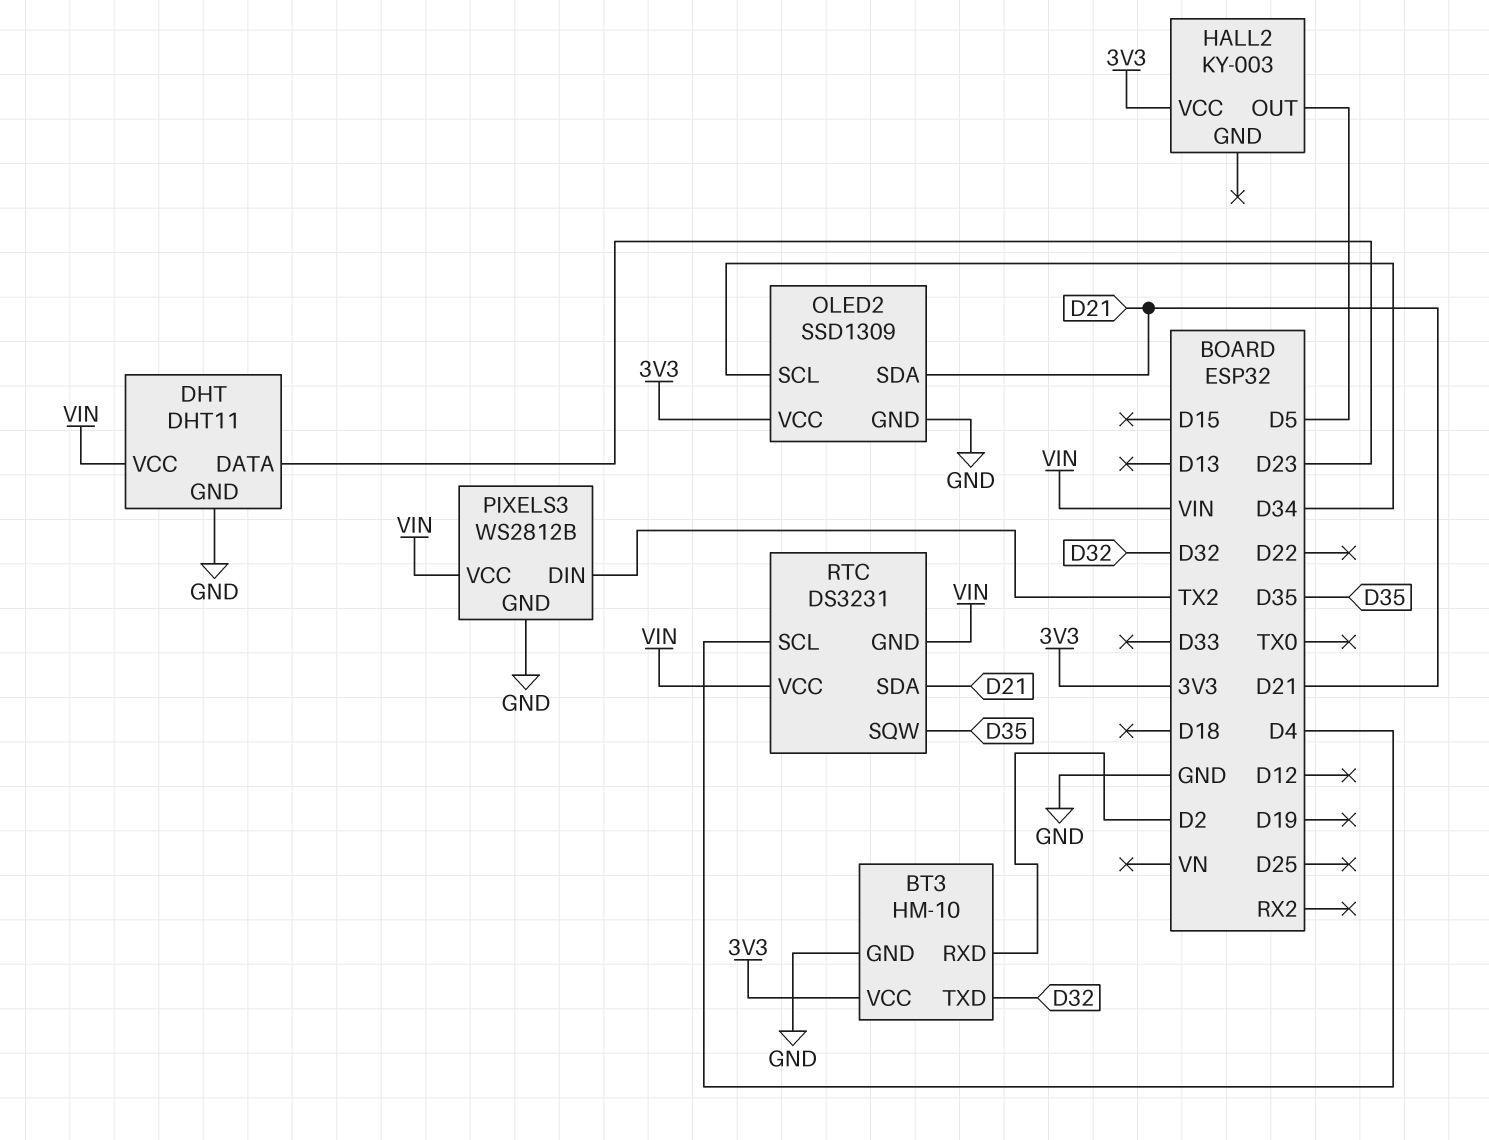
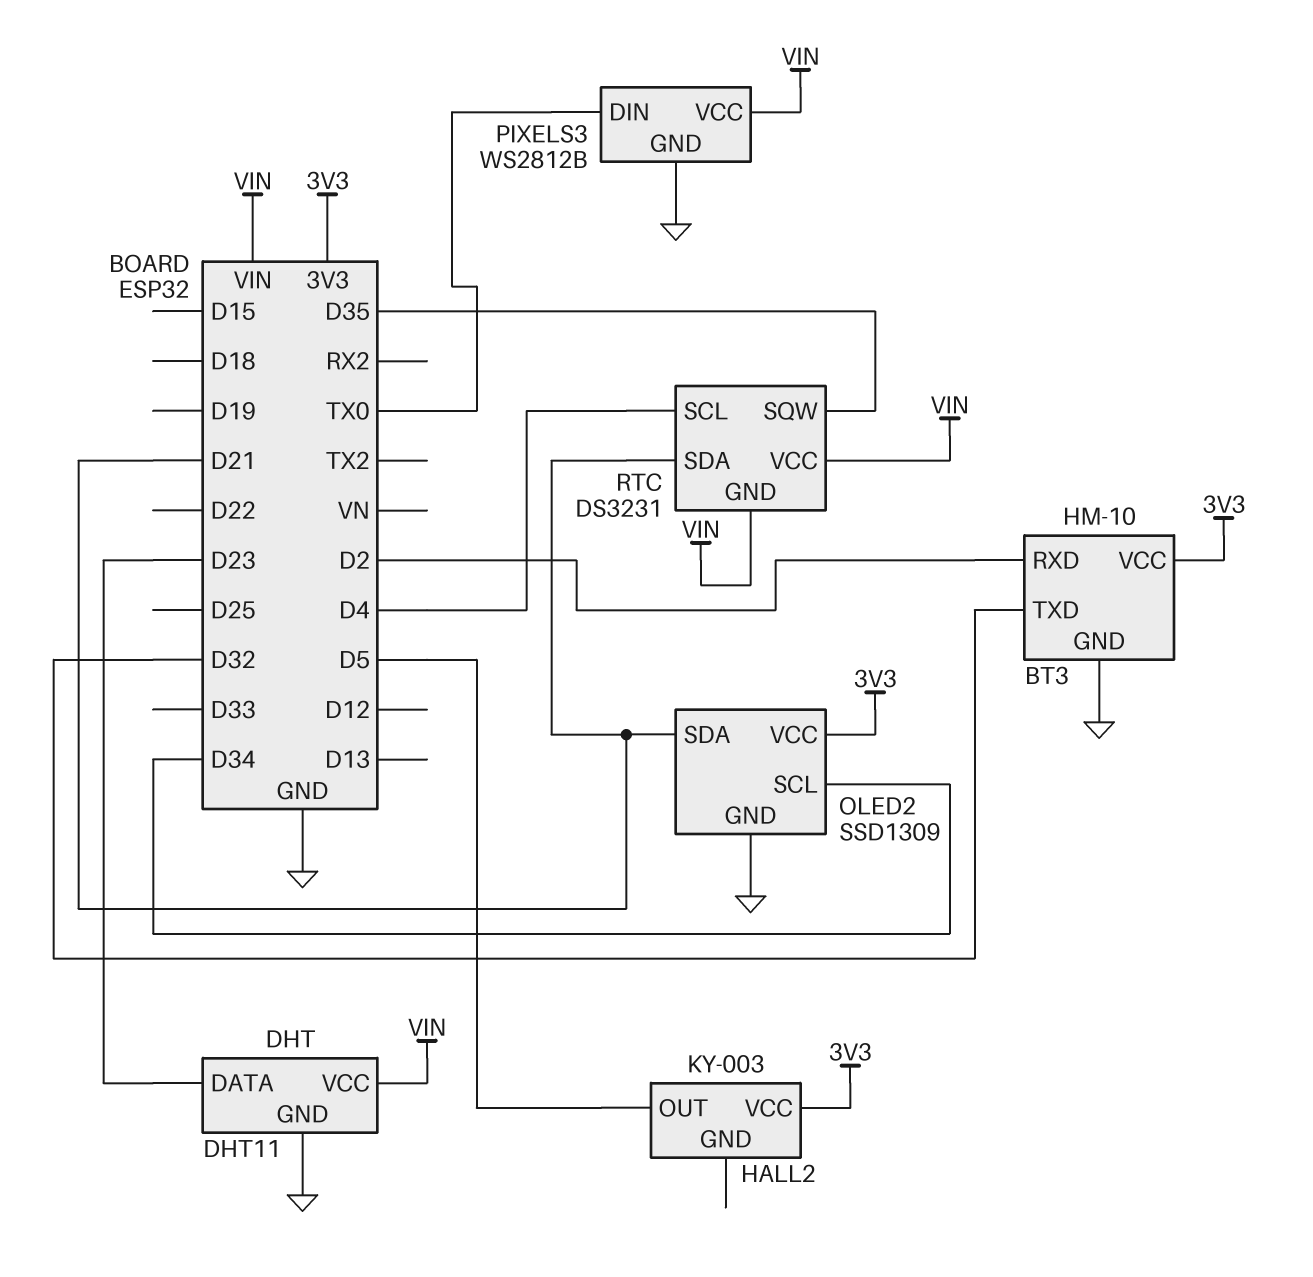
PIXELS3 pin DIN: TX2 -> TX0

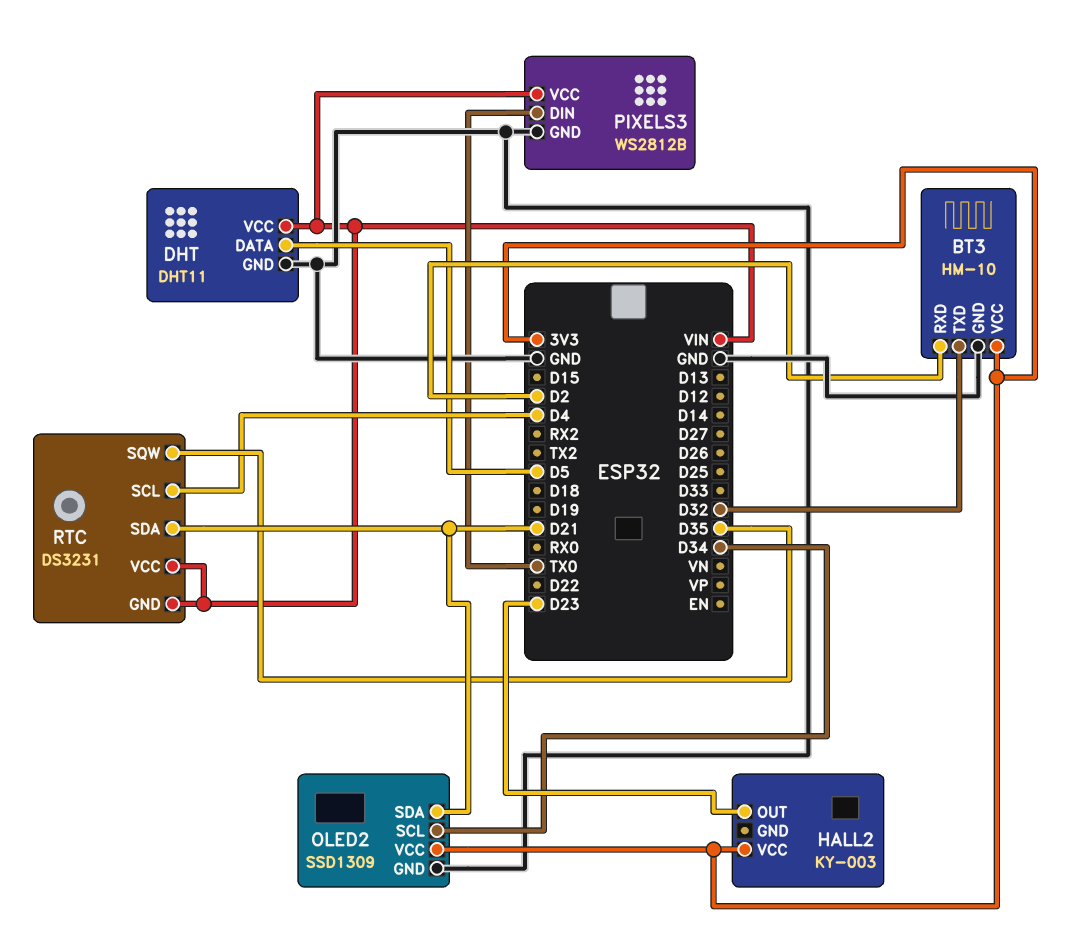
DHT pin DATA: D23 -> D5
HALL2 pin OUT: D5 -> D23

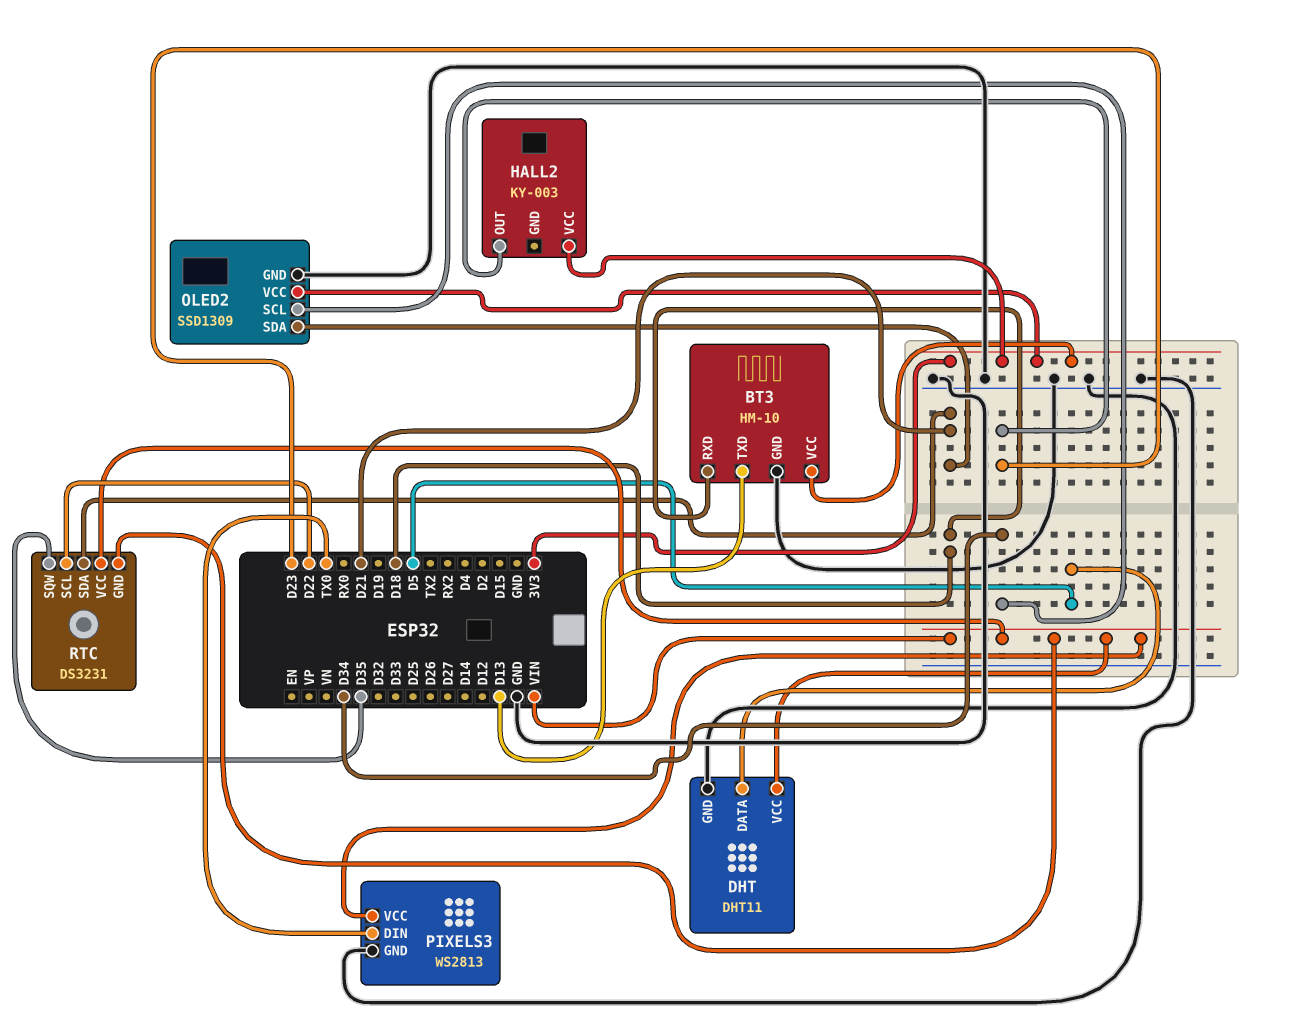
BT3 pin RXD: D2 -> D18
BT3 pin TXD: D32 -> D13
PIXELS3: WS2812B -> WS2813
RTC pin SCL: D4 -> D22

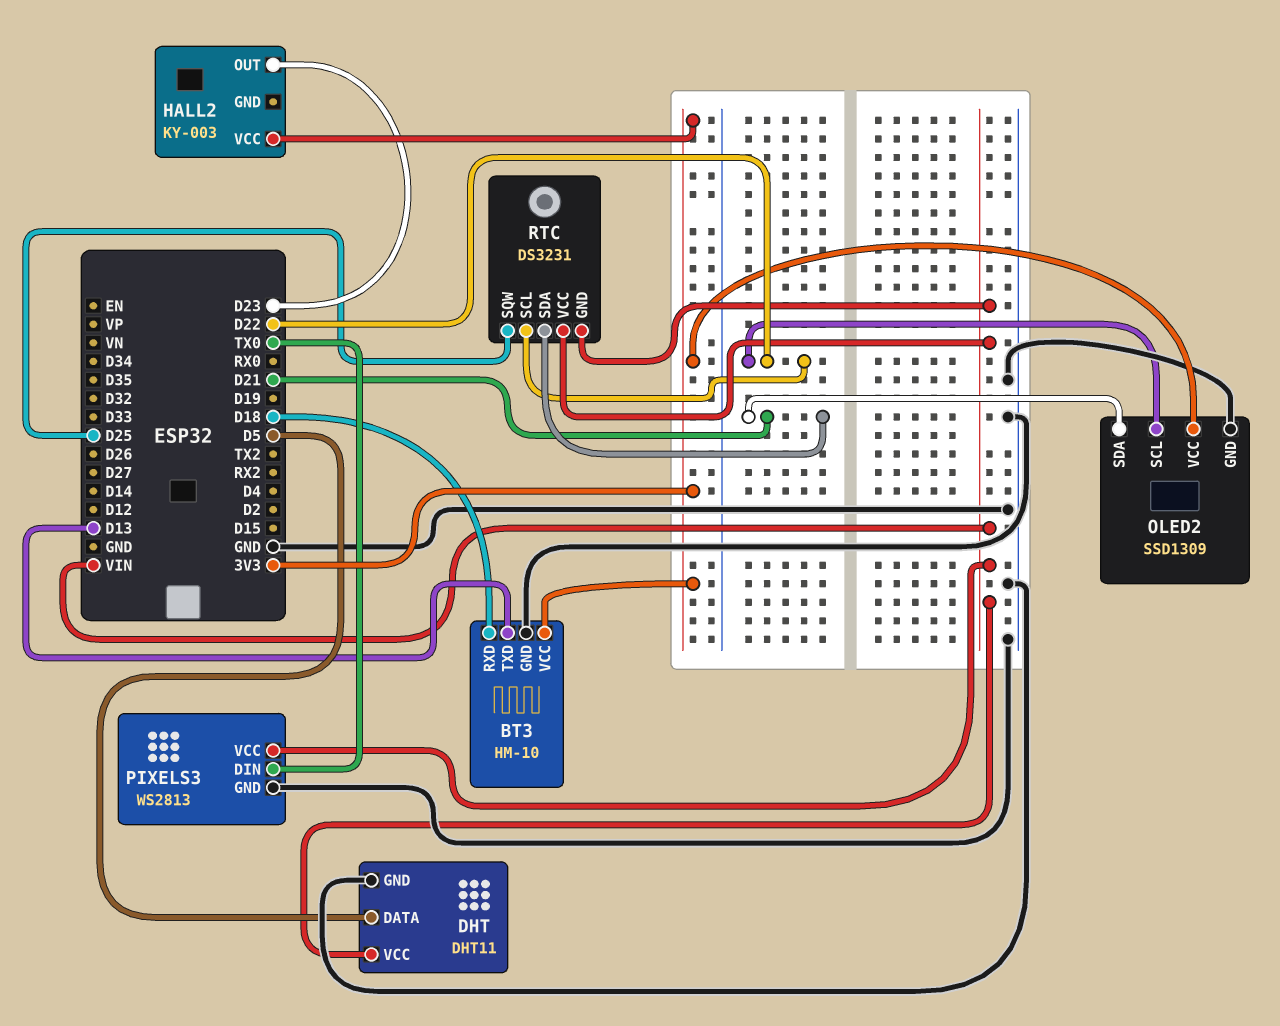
OLED2 pin SCL: D34 -> D22
RTC pin SQW: D35 -> D25

